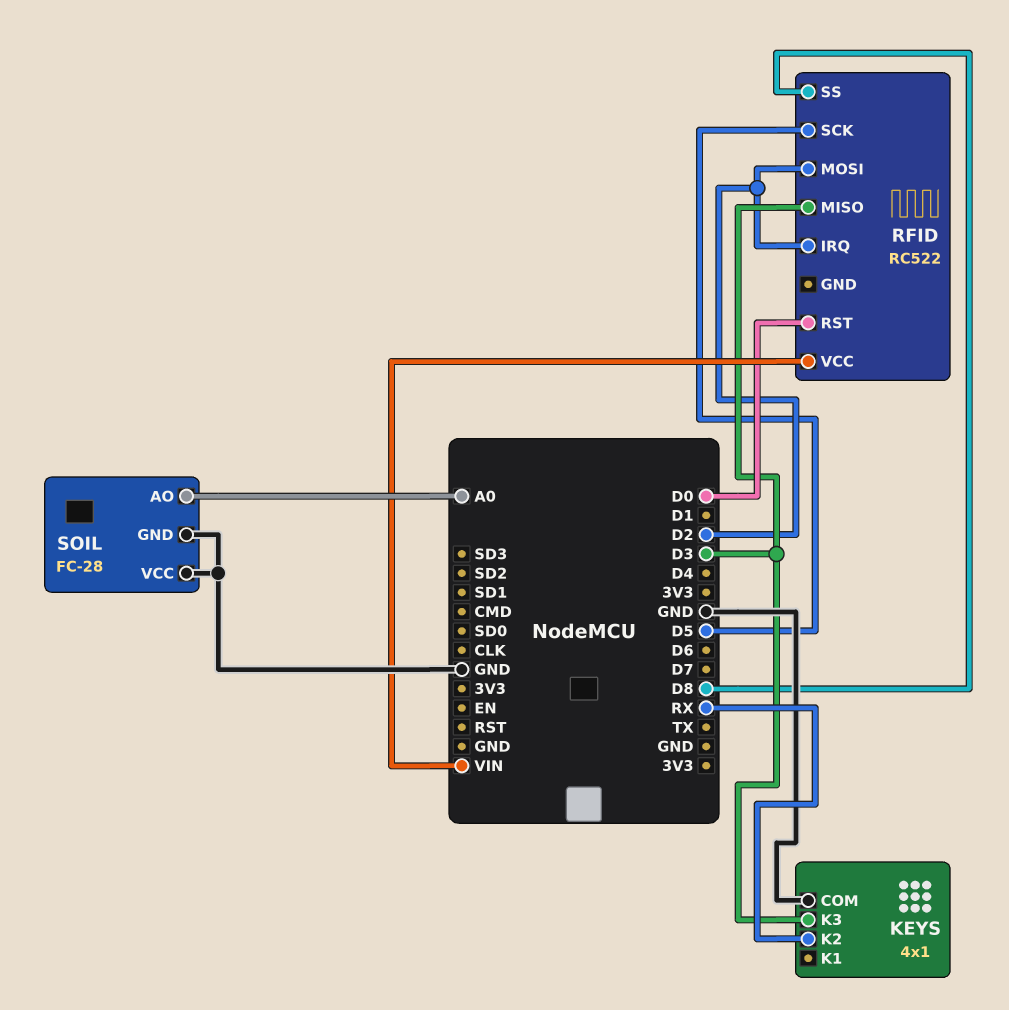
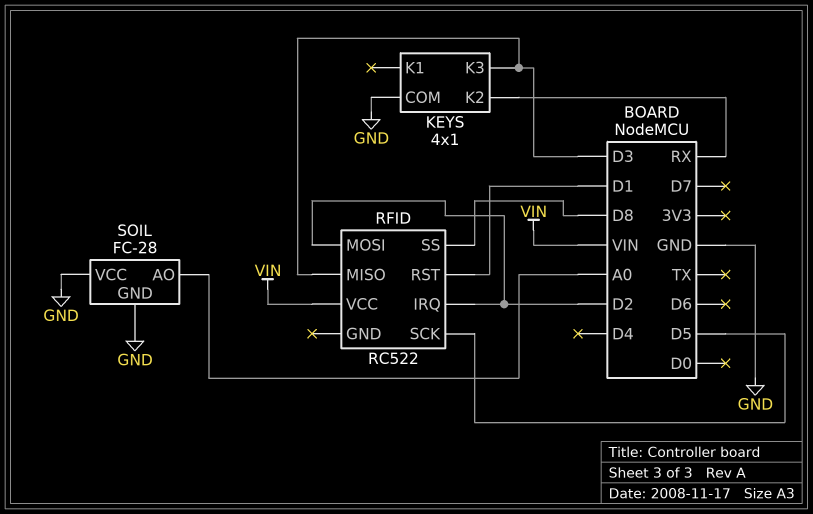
RFID pin RST: D0 -> D1

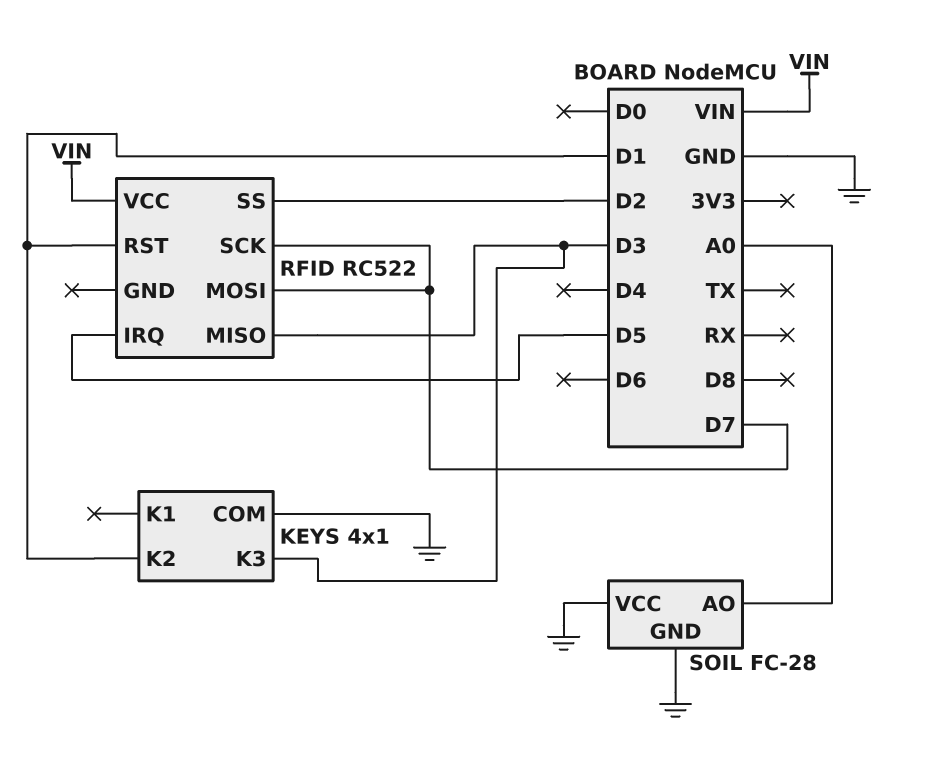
KEYS pin K2: RX -> D1
RFID pin IRQ: D2 -> D5
RFID pin MOSI: D2 -> D7
RFID pin SCK: D5 -> D7
RFID pin SS: D8 -> D2

